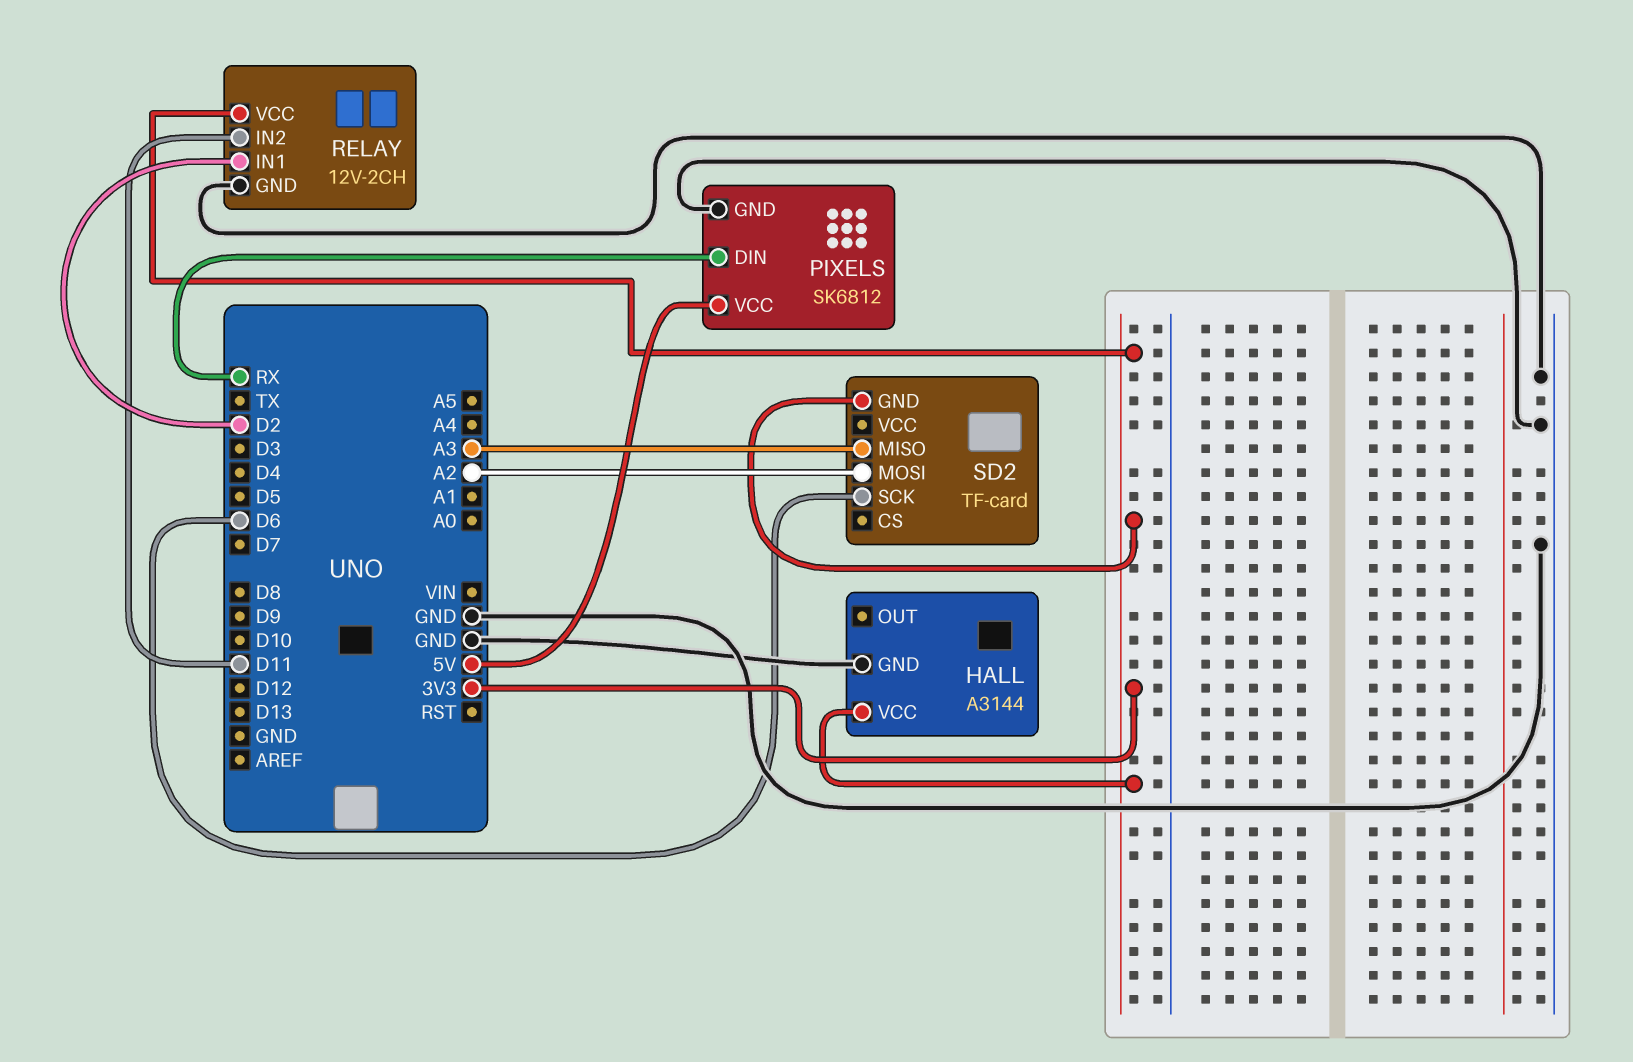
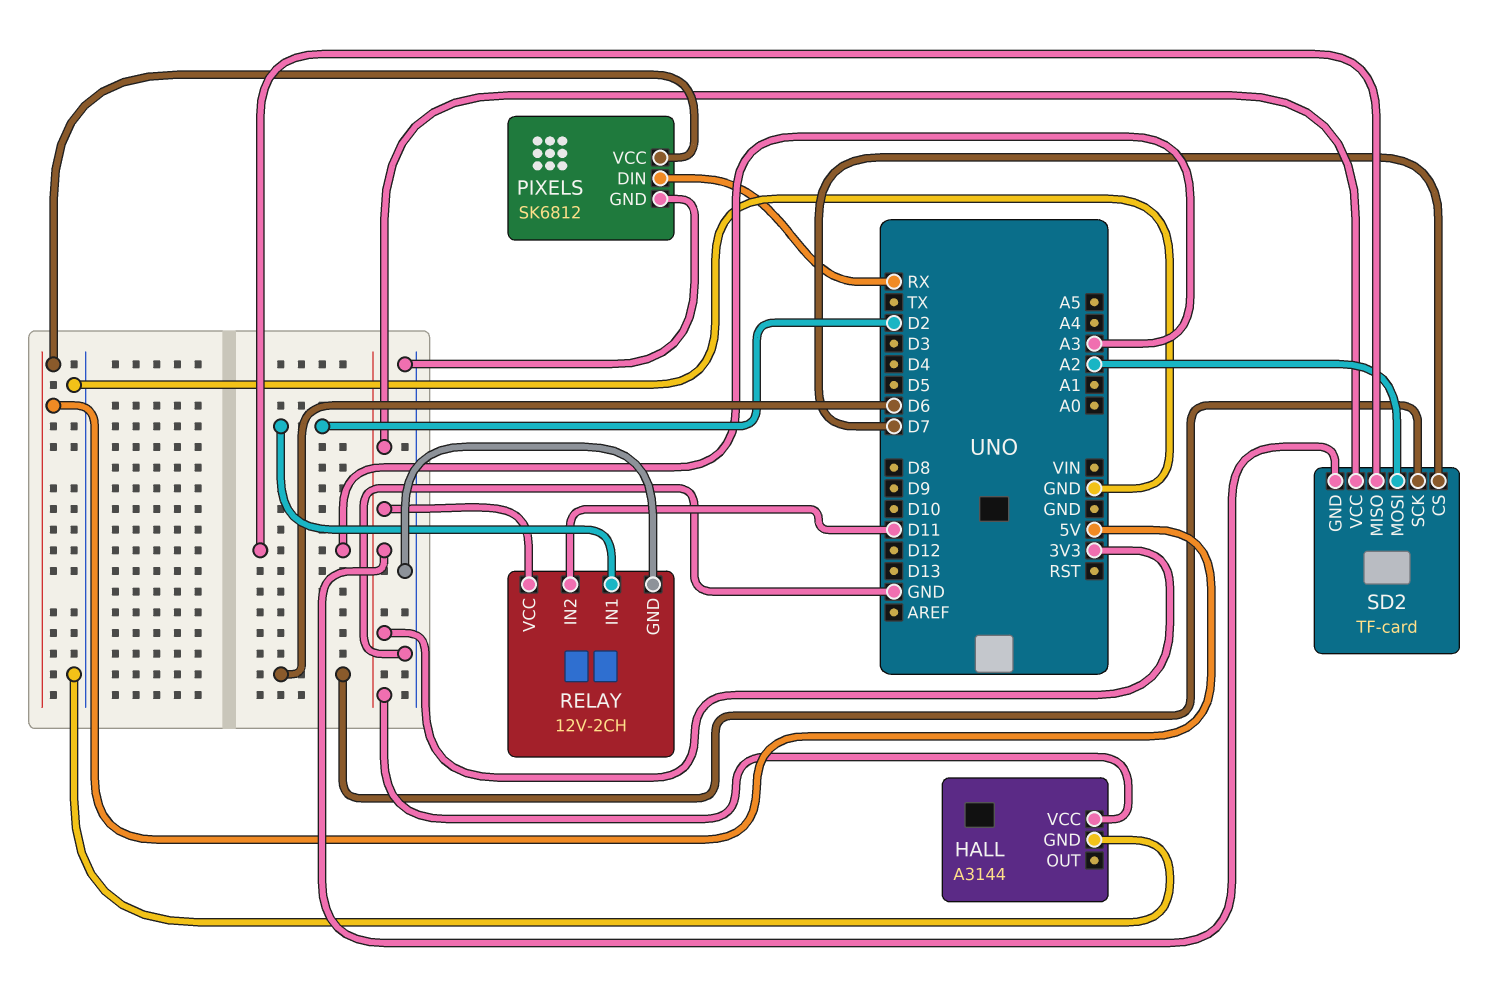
SD2 pin CS: none -> D7
SD2 pin VCC: none -> 3V3

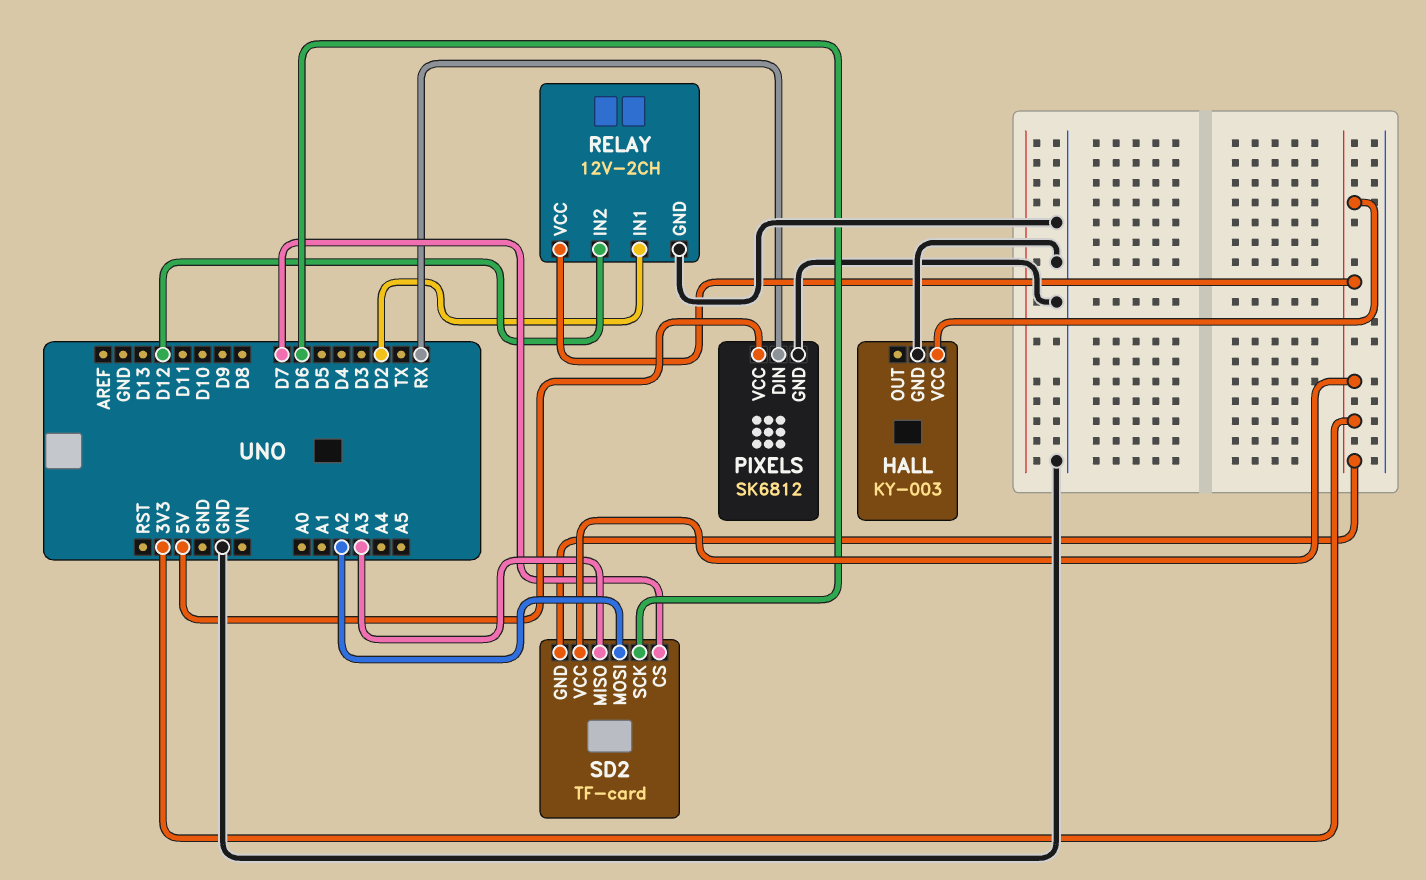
HALL: A3144 -> KY-003
RELAY pin IN2: D11 -> D12

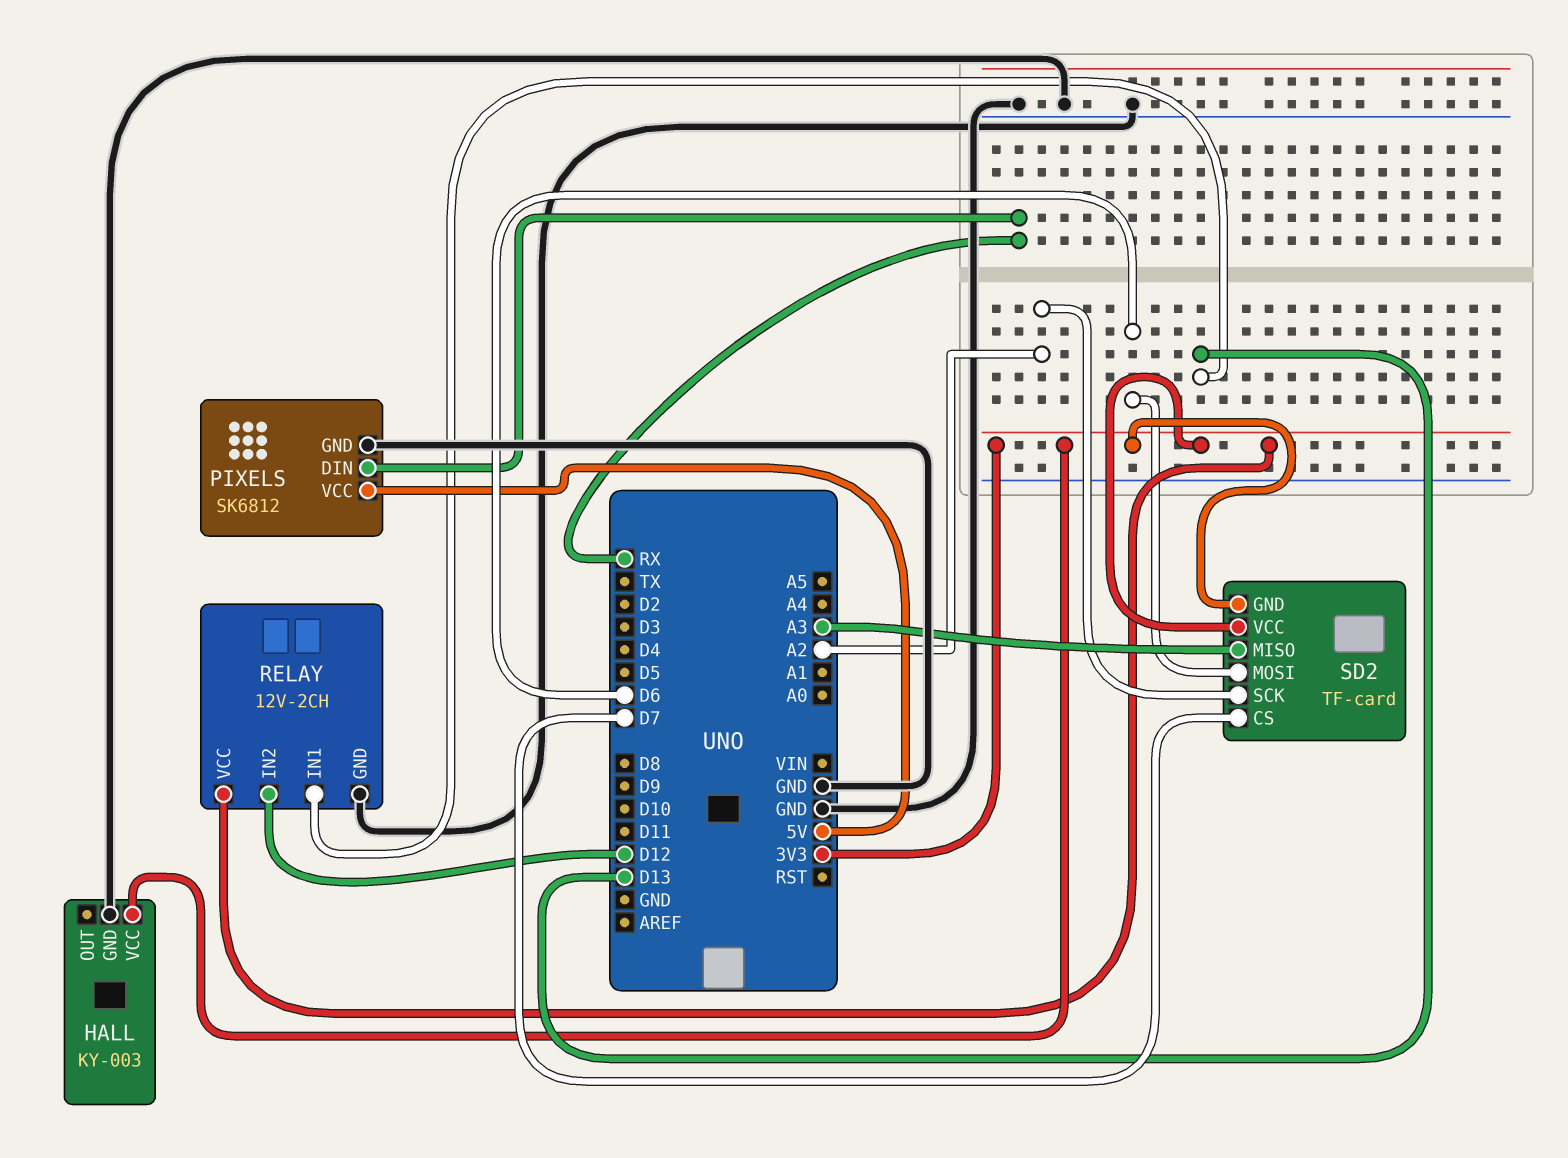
RELAY pin IN1: D2 -> D13
SD2 pin MOSI: A2 -> D6
SD2 pin SCK: D6 -> A2

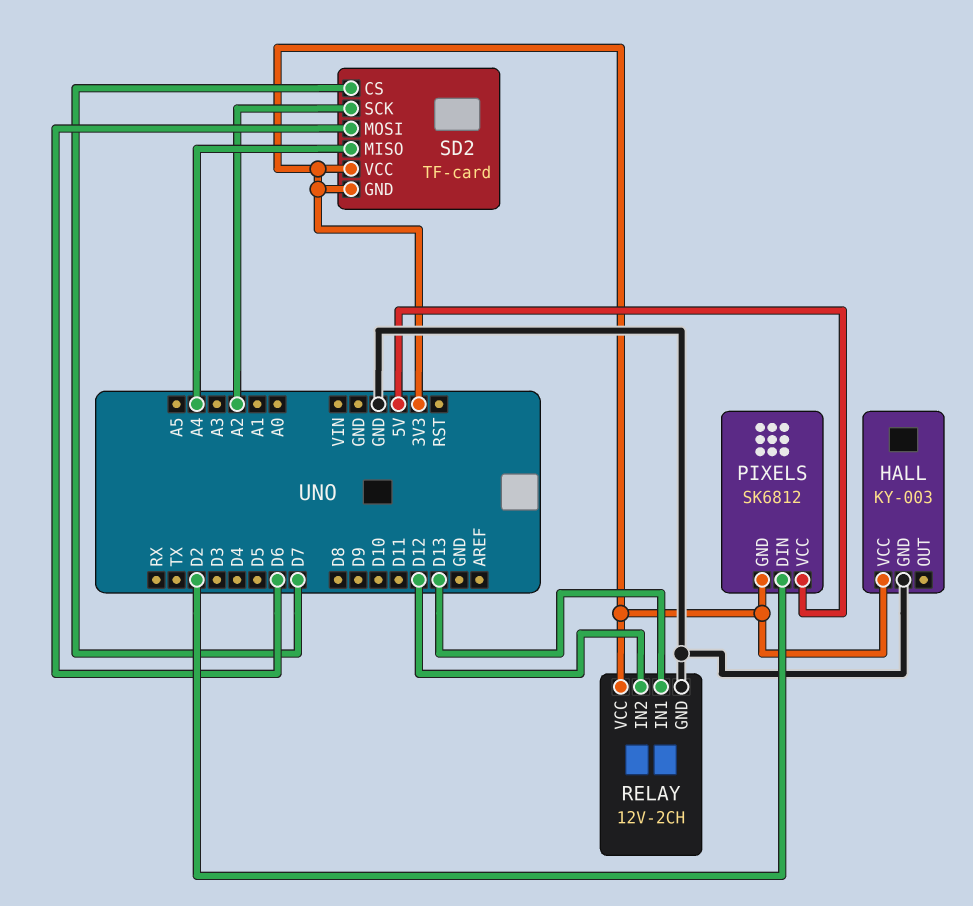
PIXELS pin DIN: RX -> D2
PIXELS pin GND: GND -> 3V3
SD2 pin MISO: A3 -> A4

